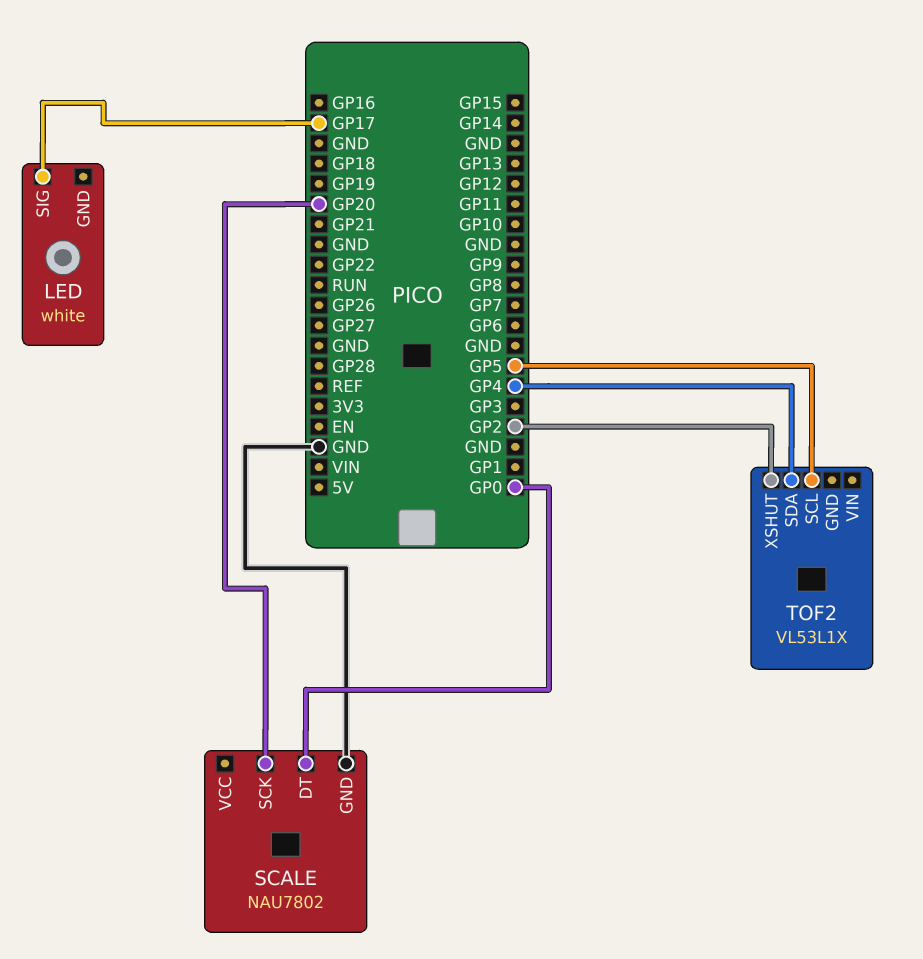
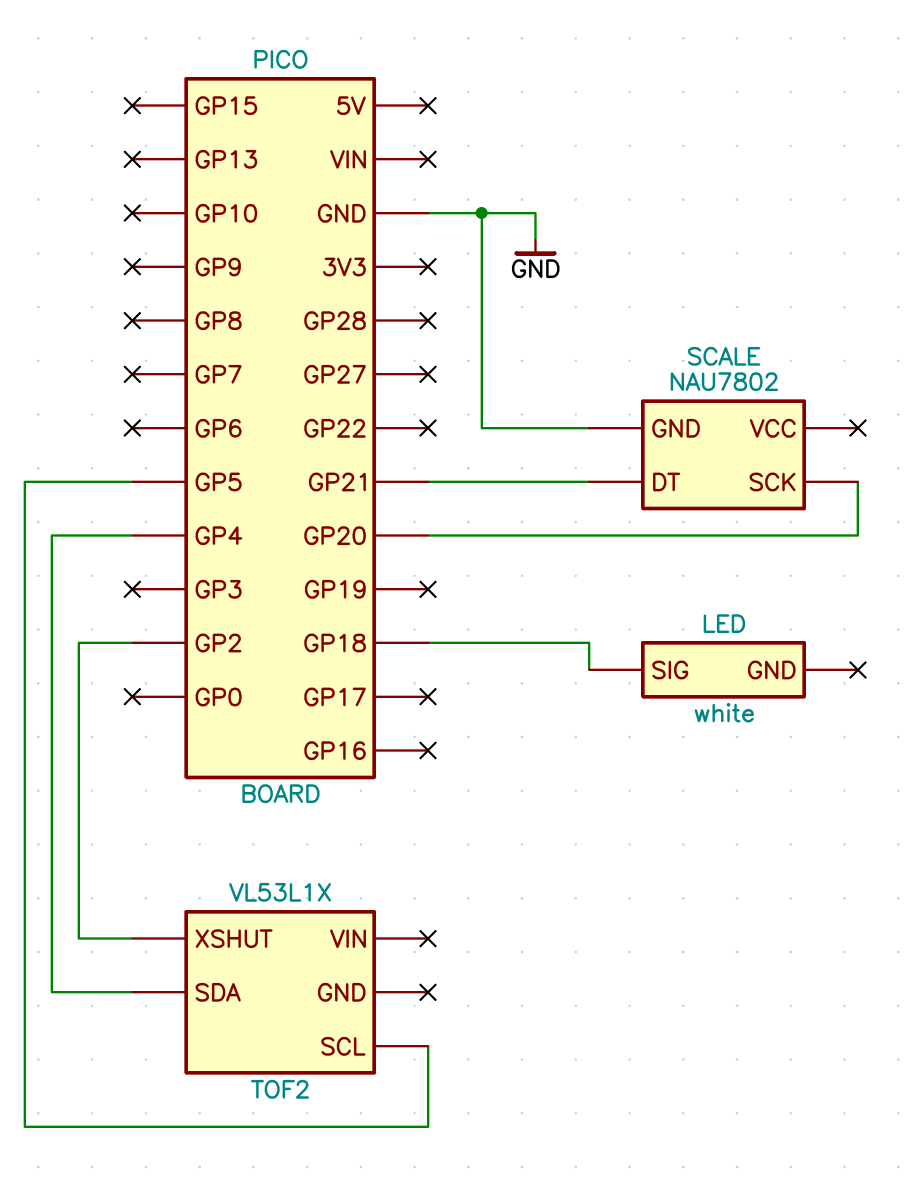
LED pin SIG: GP17 -> GP18
SCALE pin DT: GP0 -> GP21

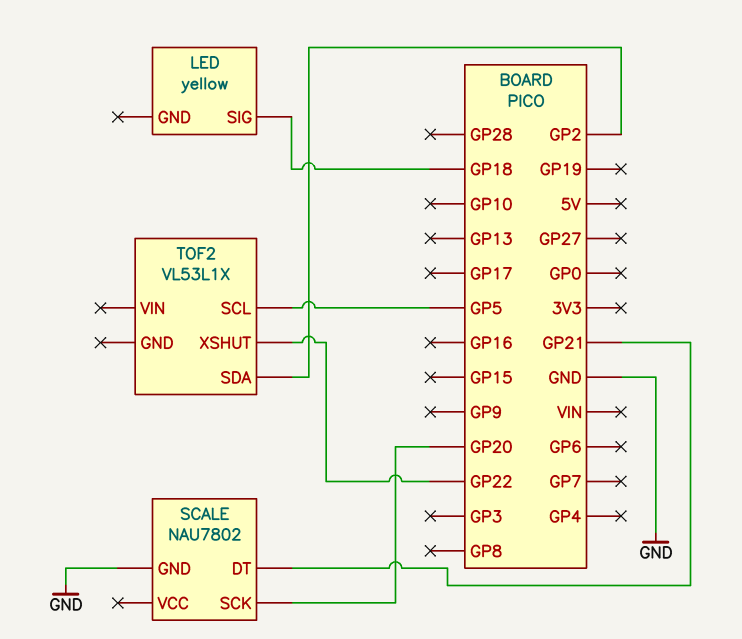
LED: white -> yellow
TOF2 pin SDA: GP4 -> GP2
TOF2 pin XSHUT: GP2 -> GP22

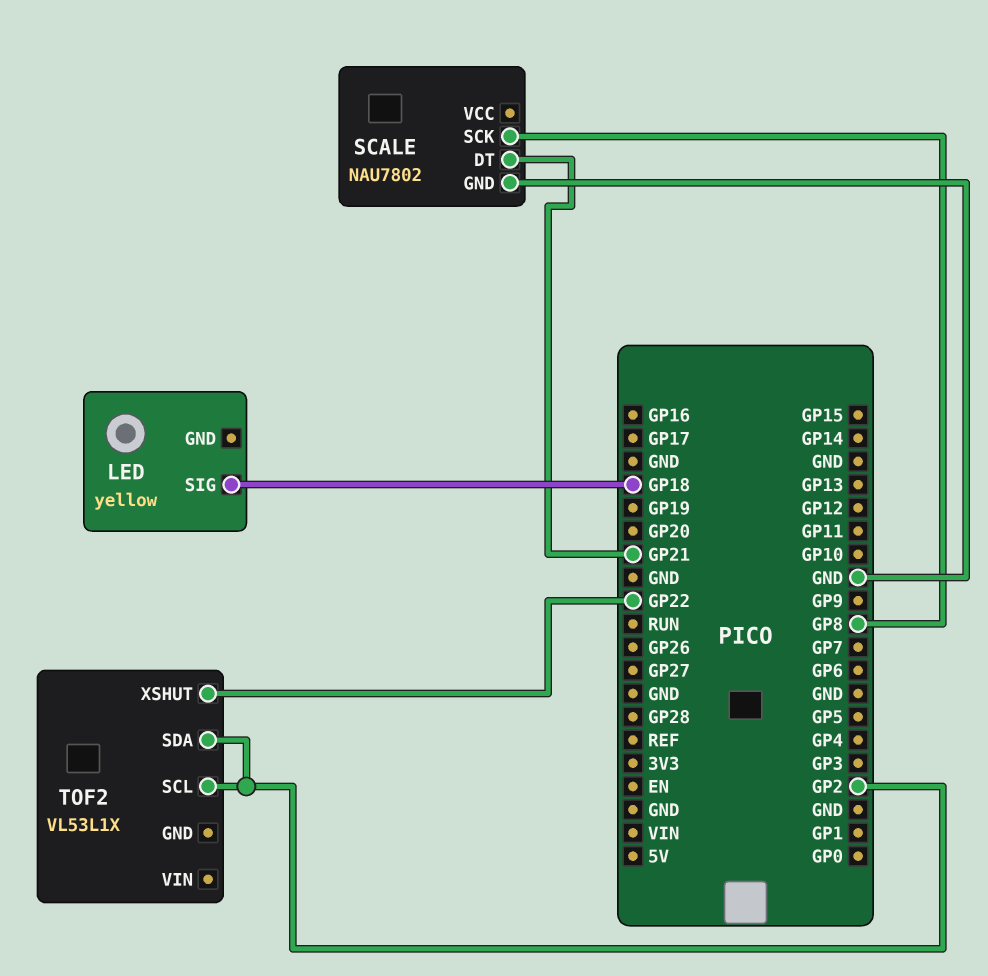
SCALE pin SCK: GP20 -> GP8
TOF2 pin SCL: GP5 -> GP2

